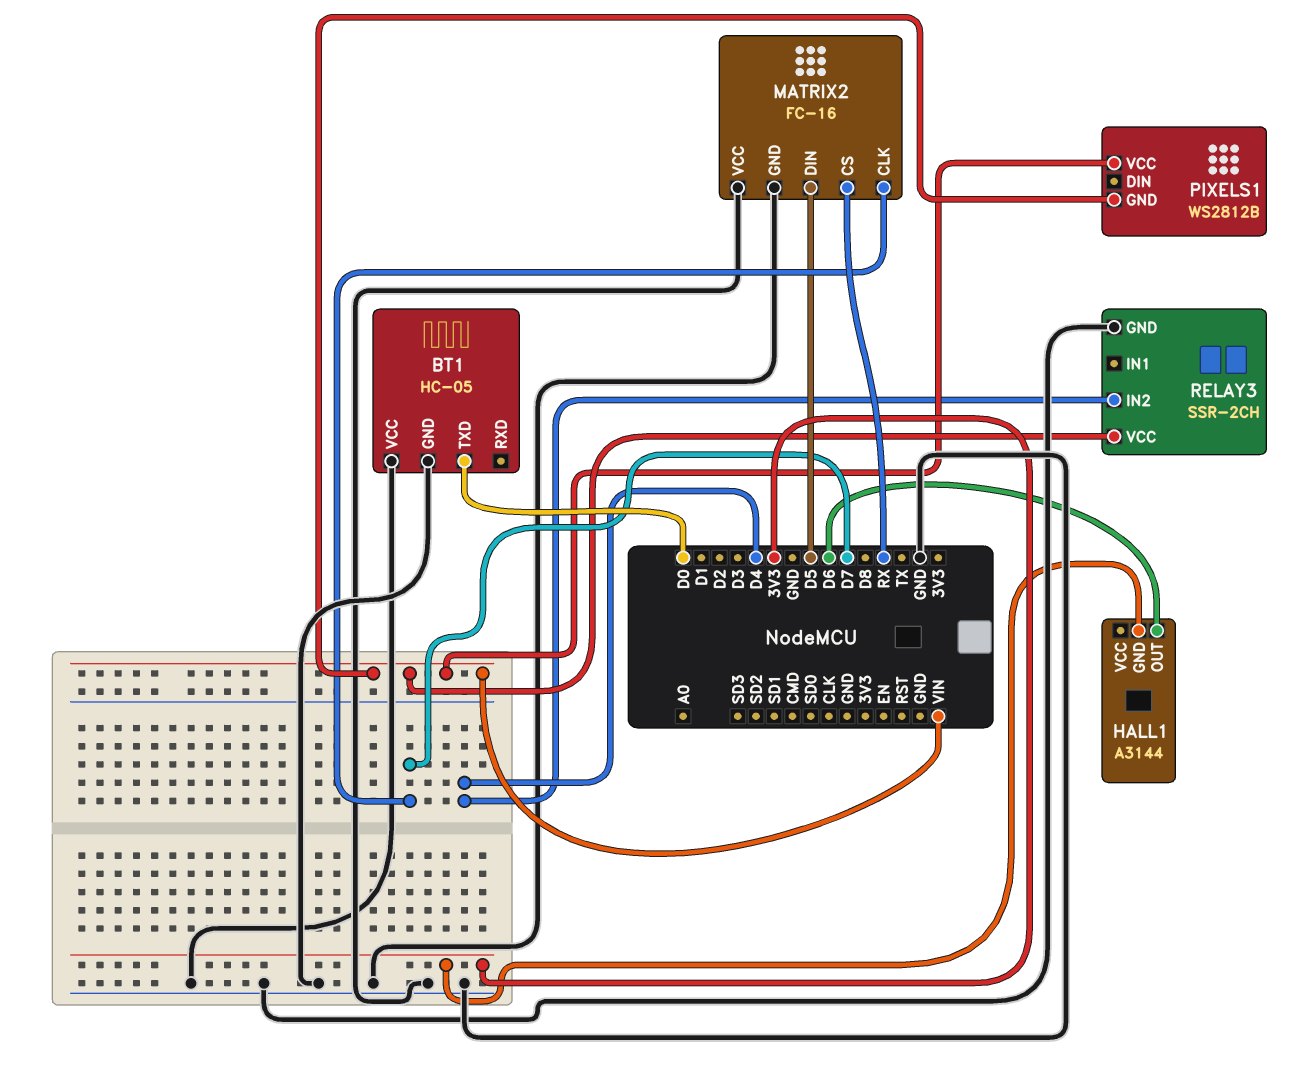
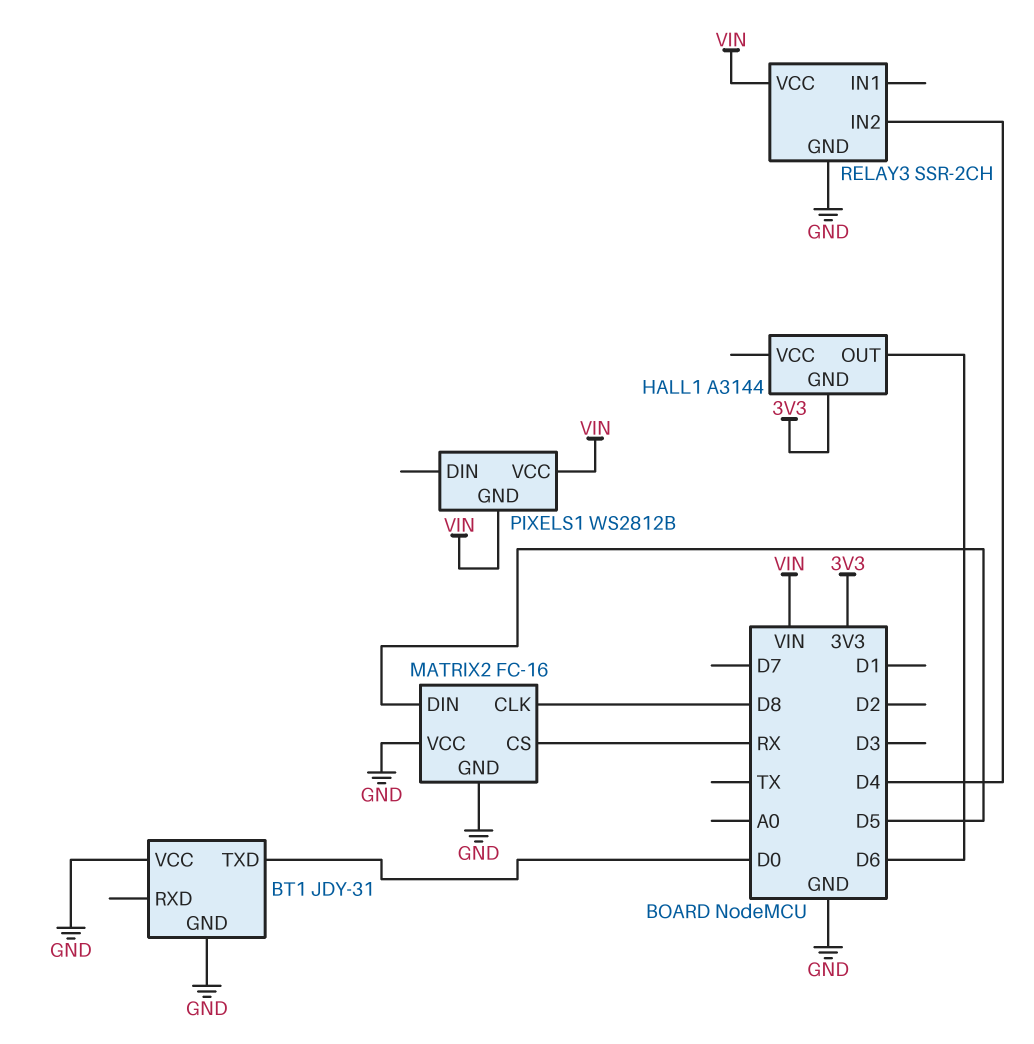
BT1: HC-05 -> JDY-31
MATRIX2 pin CLK: D7 -> D8

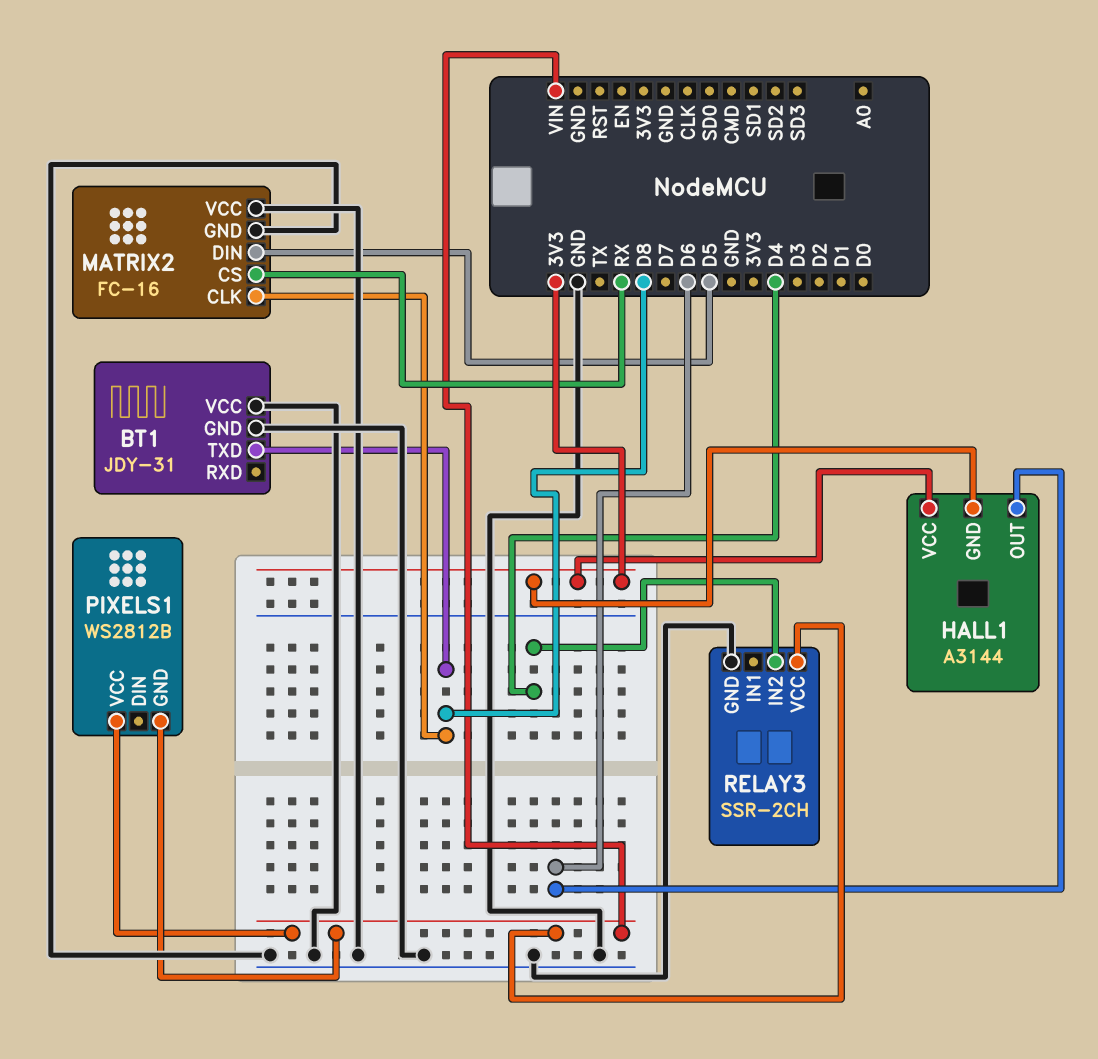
BT1 pin TXD: D0 -> D8
HALL1 pin VCC: none -> 3V3

